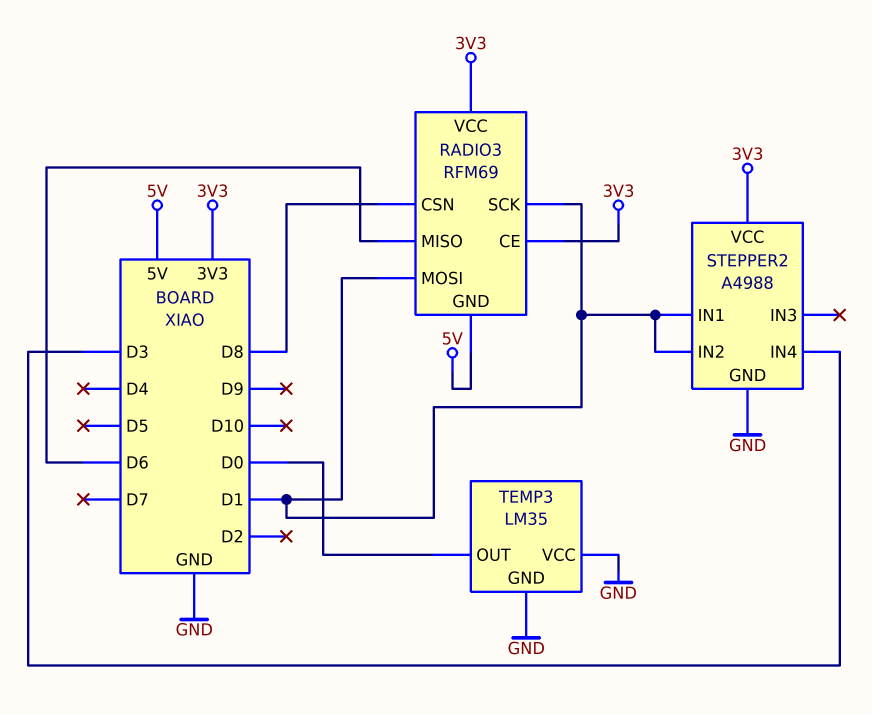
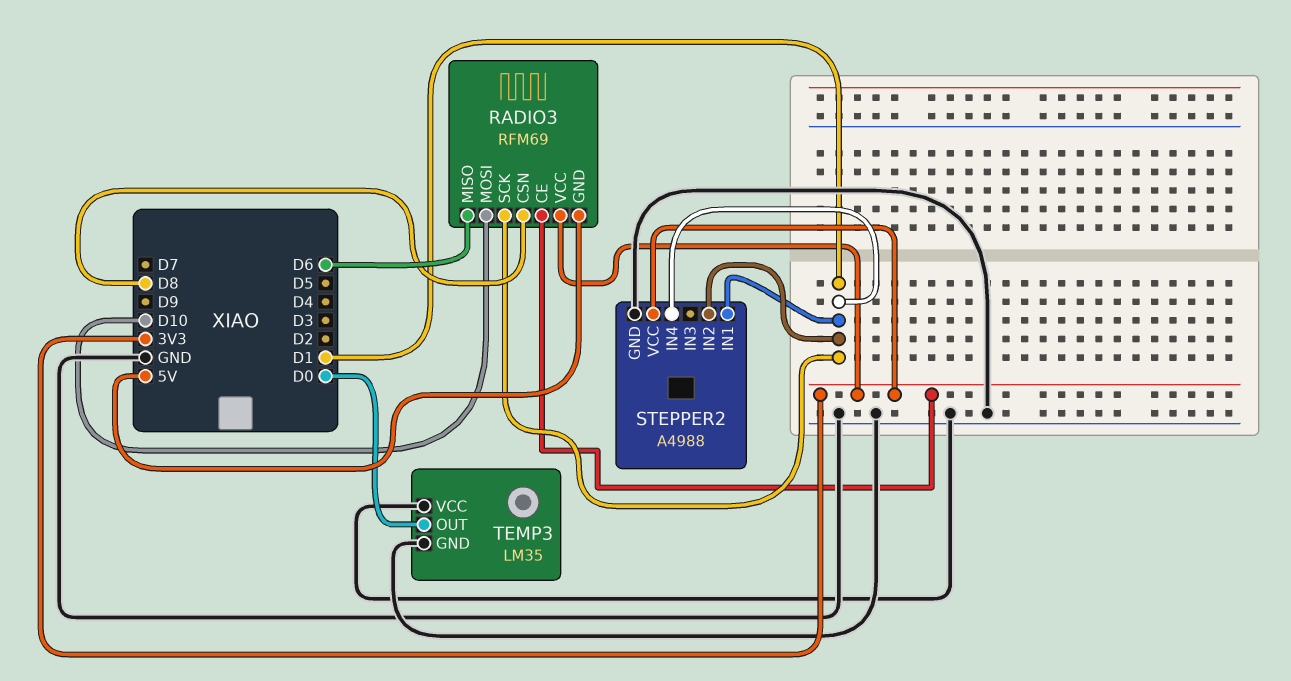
RADIO3 pin MOSI: D1 -> D10
STEPPER2 pin IN4: D3 -> D1

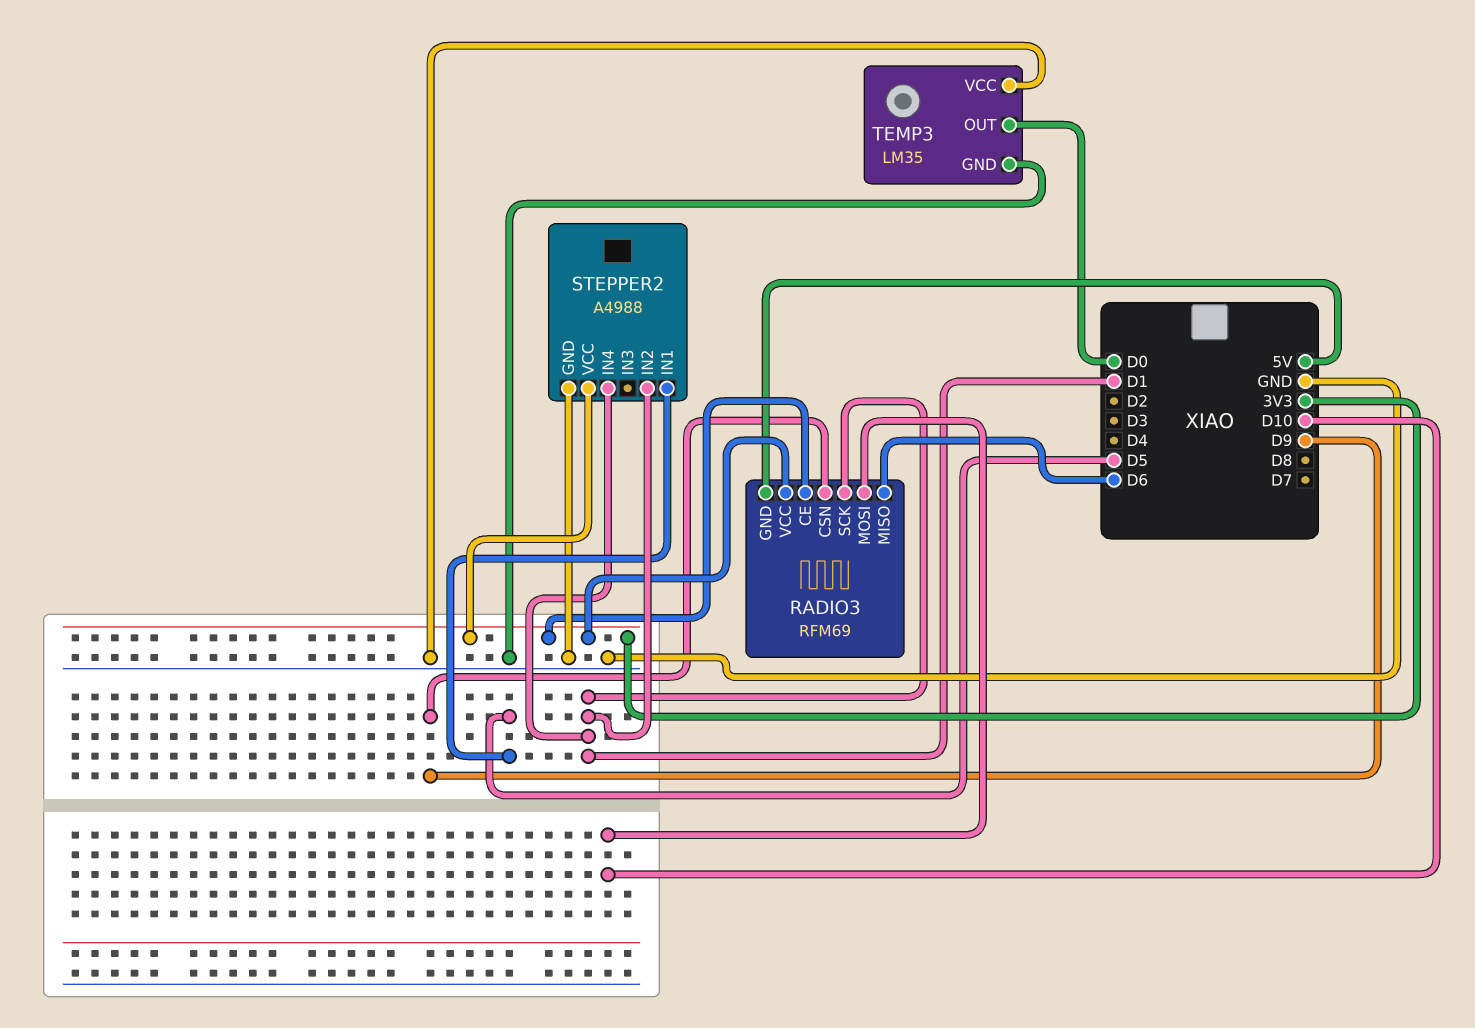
RADIO3 pin CSN: D8 -> D9
STEPPER2 pin IN1: D1 -> D5

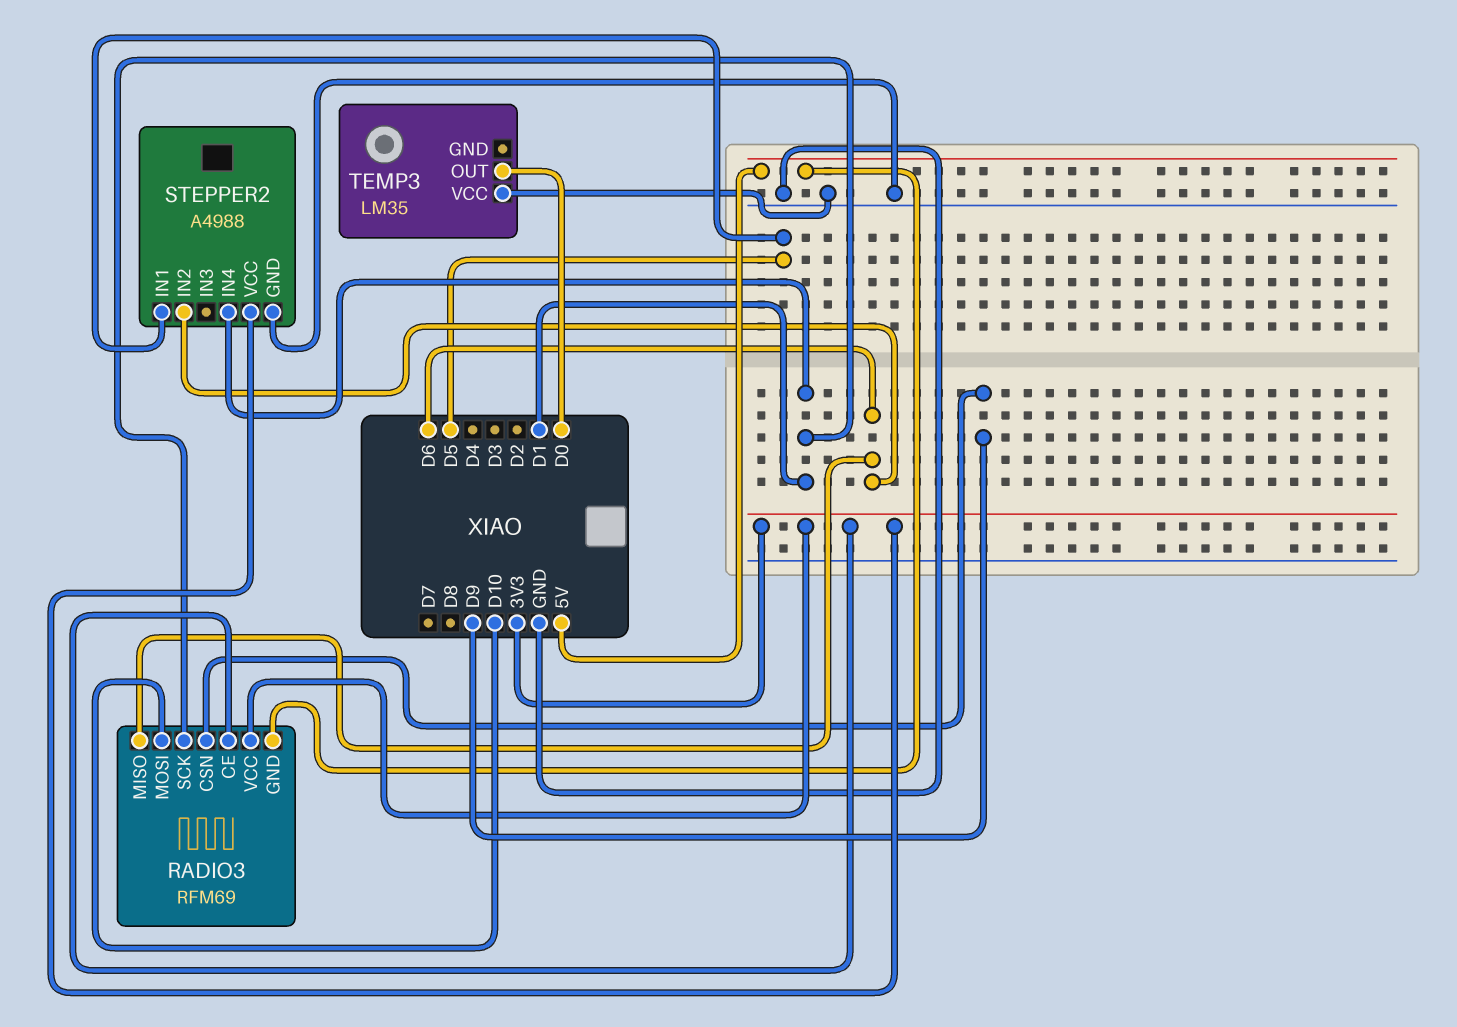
STEPPER2 pin IN2: D1 -> D6
TEMP3 pin GND: GND -> none

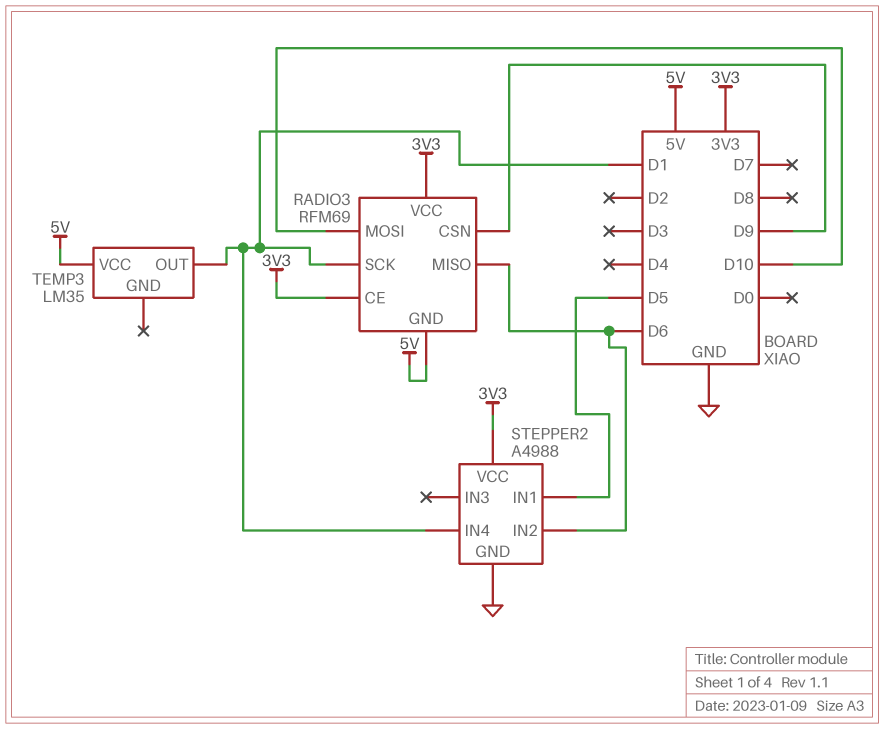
TEMP3 pin OUT: D0 -> D1
TEMP3 pin VCC: GND -> 5V

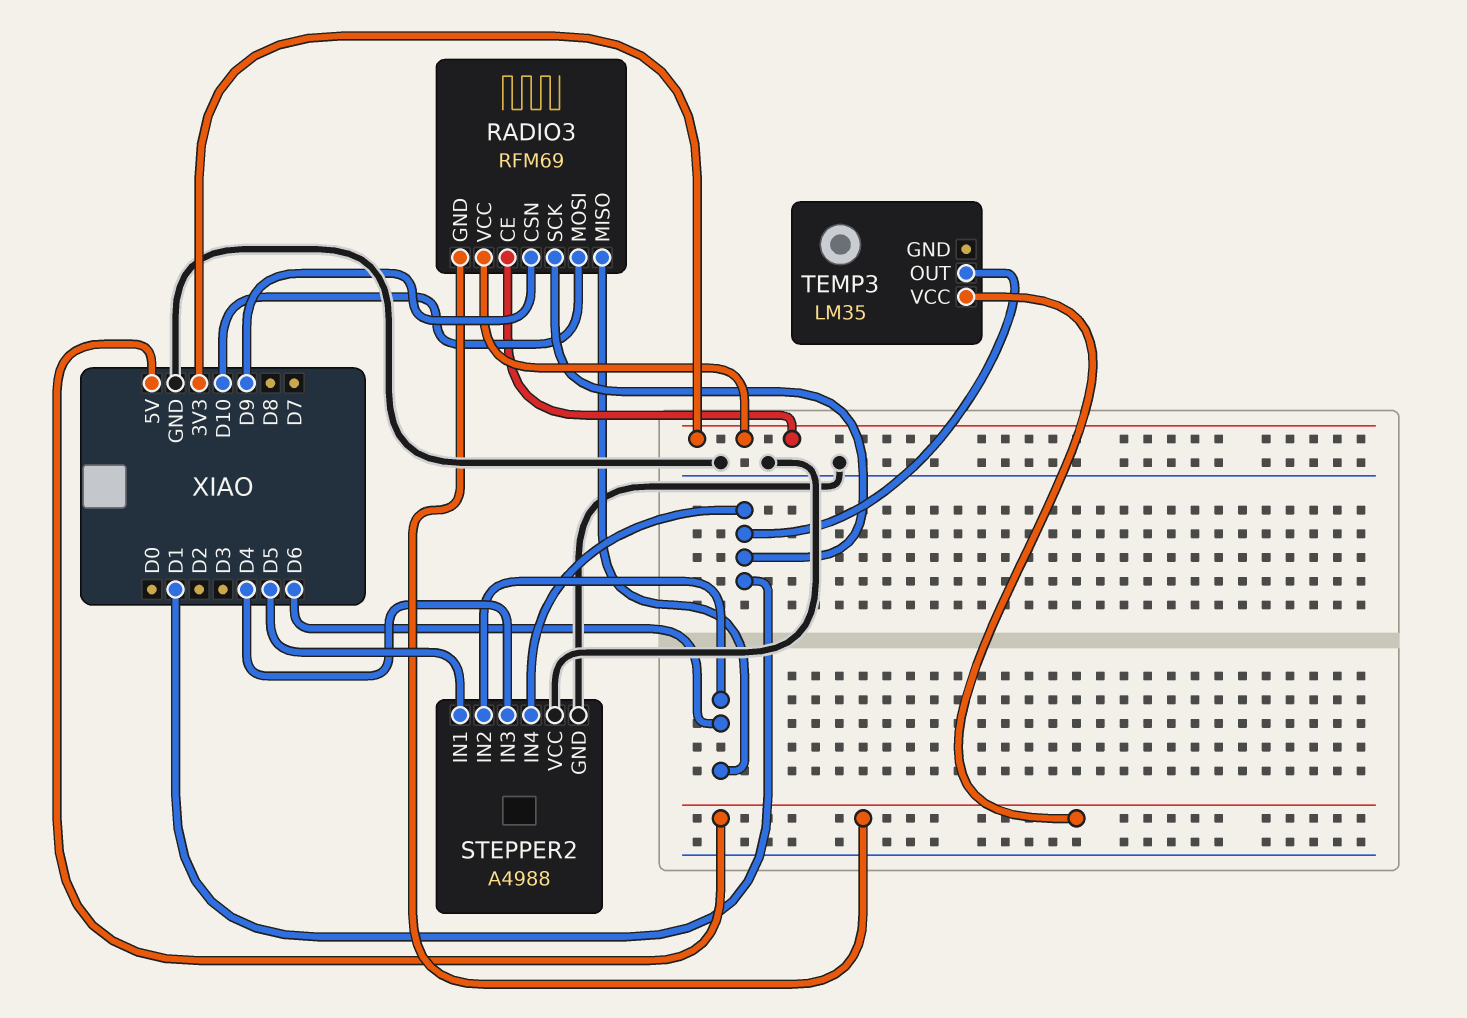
STEPPER2 pin IN3: none -> D4
STEPPER2 pin VCC: 3V3 -> GND

